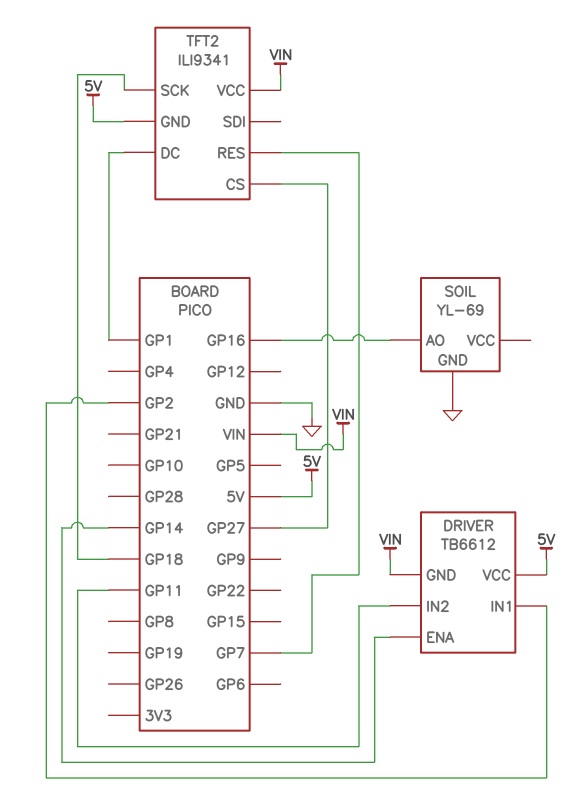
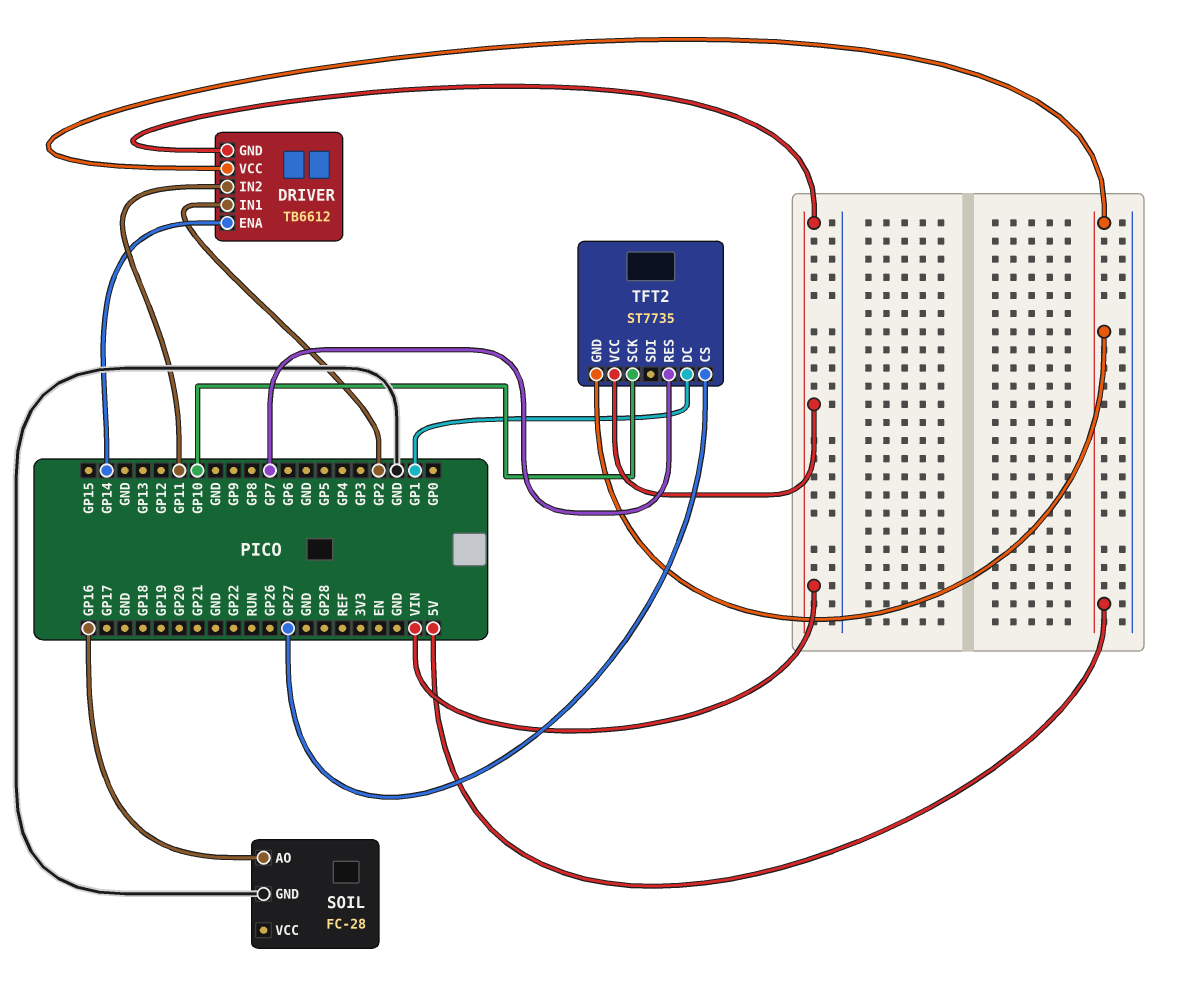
SOIL: YL-69 -> FC-28
TFT2: ILI9341 -> ST7735
TFT2 pin SCK: GP18 -> GP10

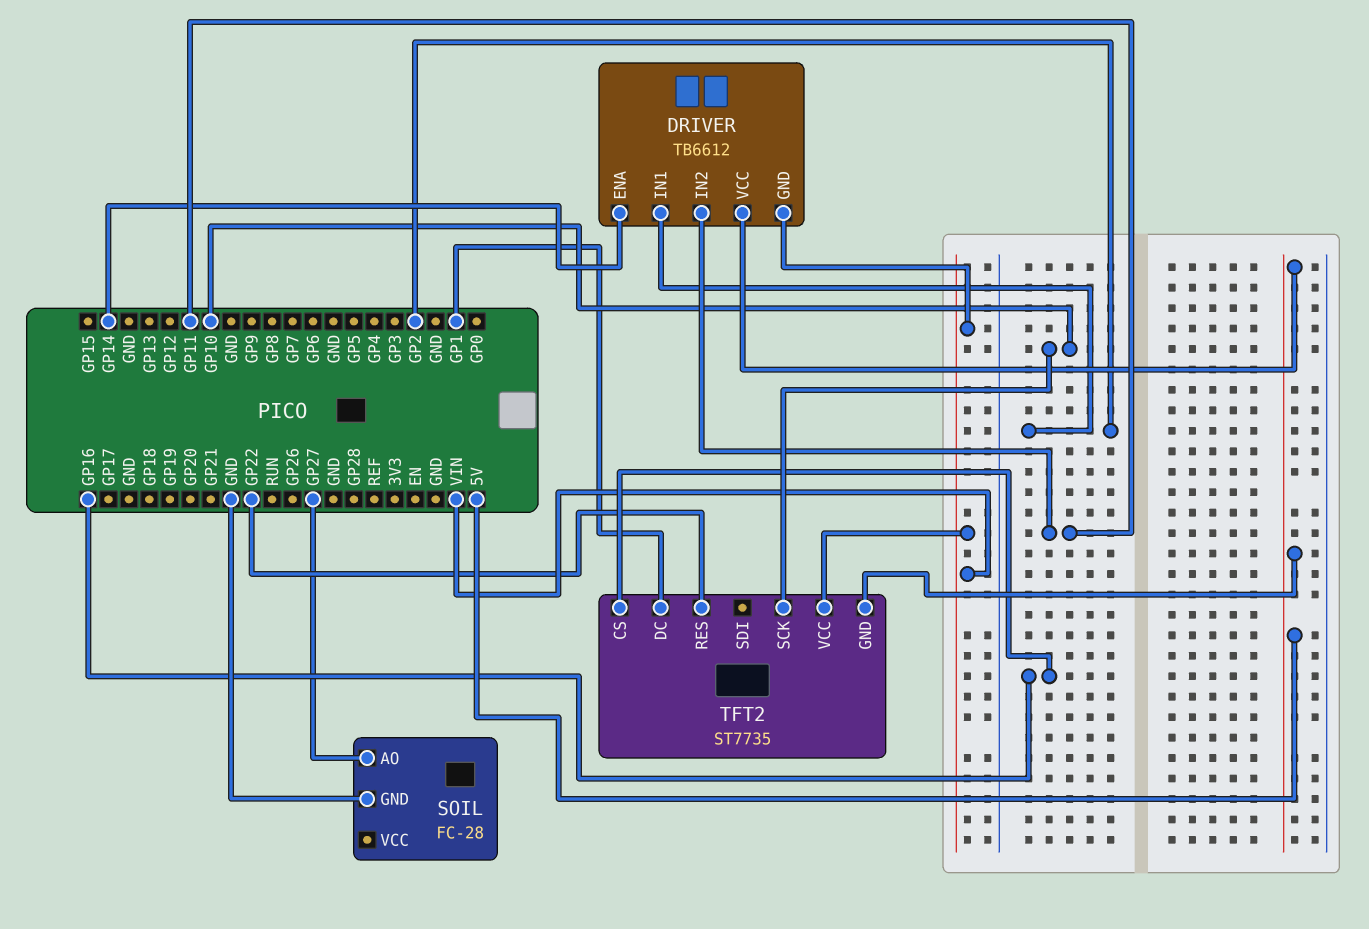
SOIL pin AO: GP16 -> GP27
TFT2 pin CS: GP27 -> GP16
TFT2 pin RES: GP7 -> GP22

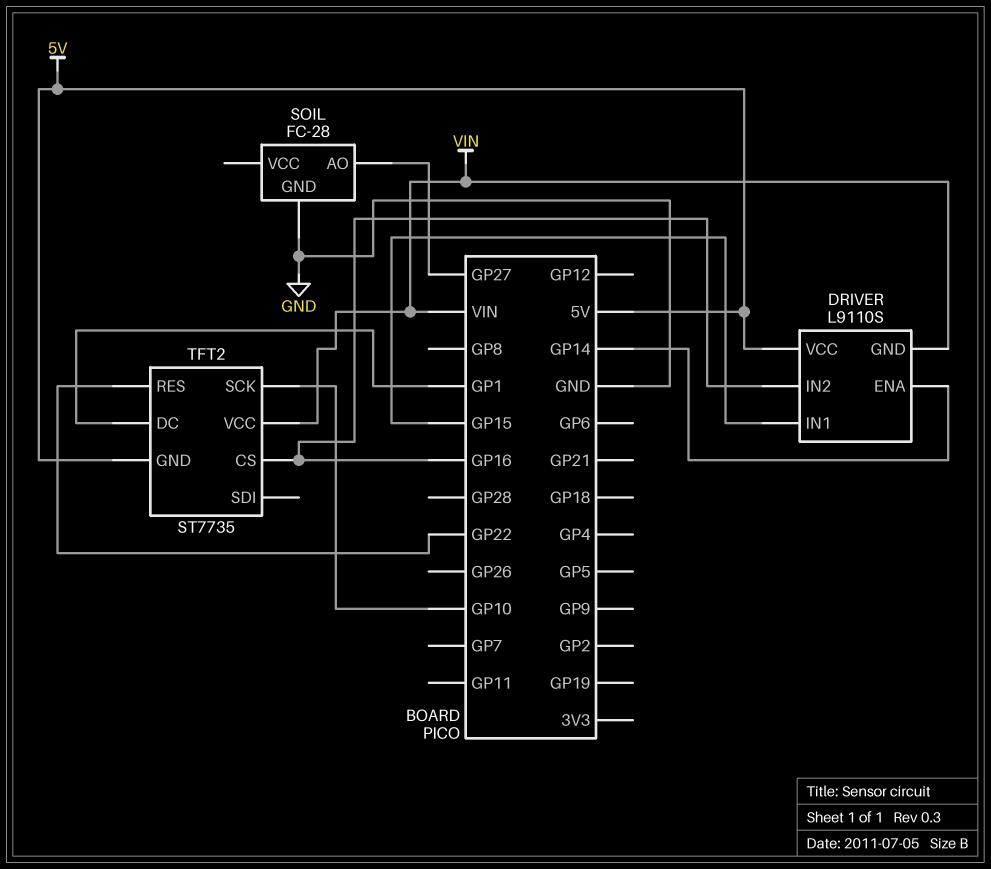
DRIVER: TB6612 -> L9110S
DRIVER pin IN1: GP2 -> GP15
DRIVER pin IN2: GP11 -> GP16

